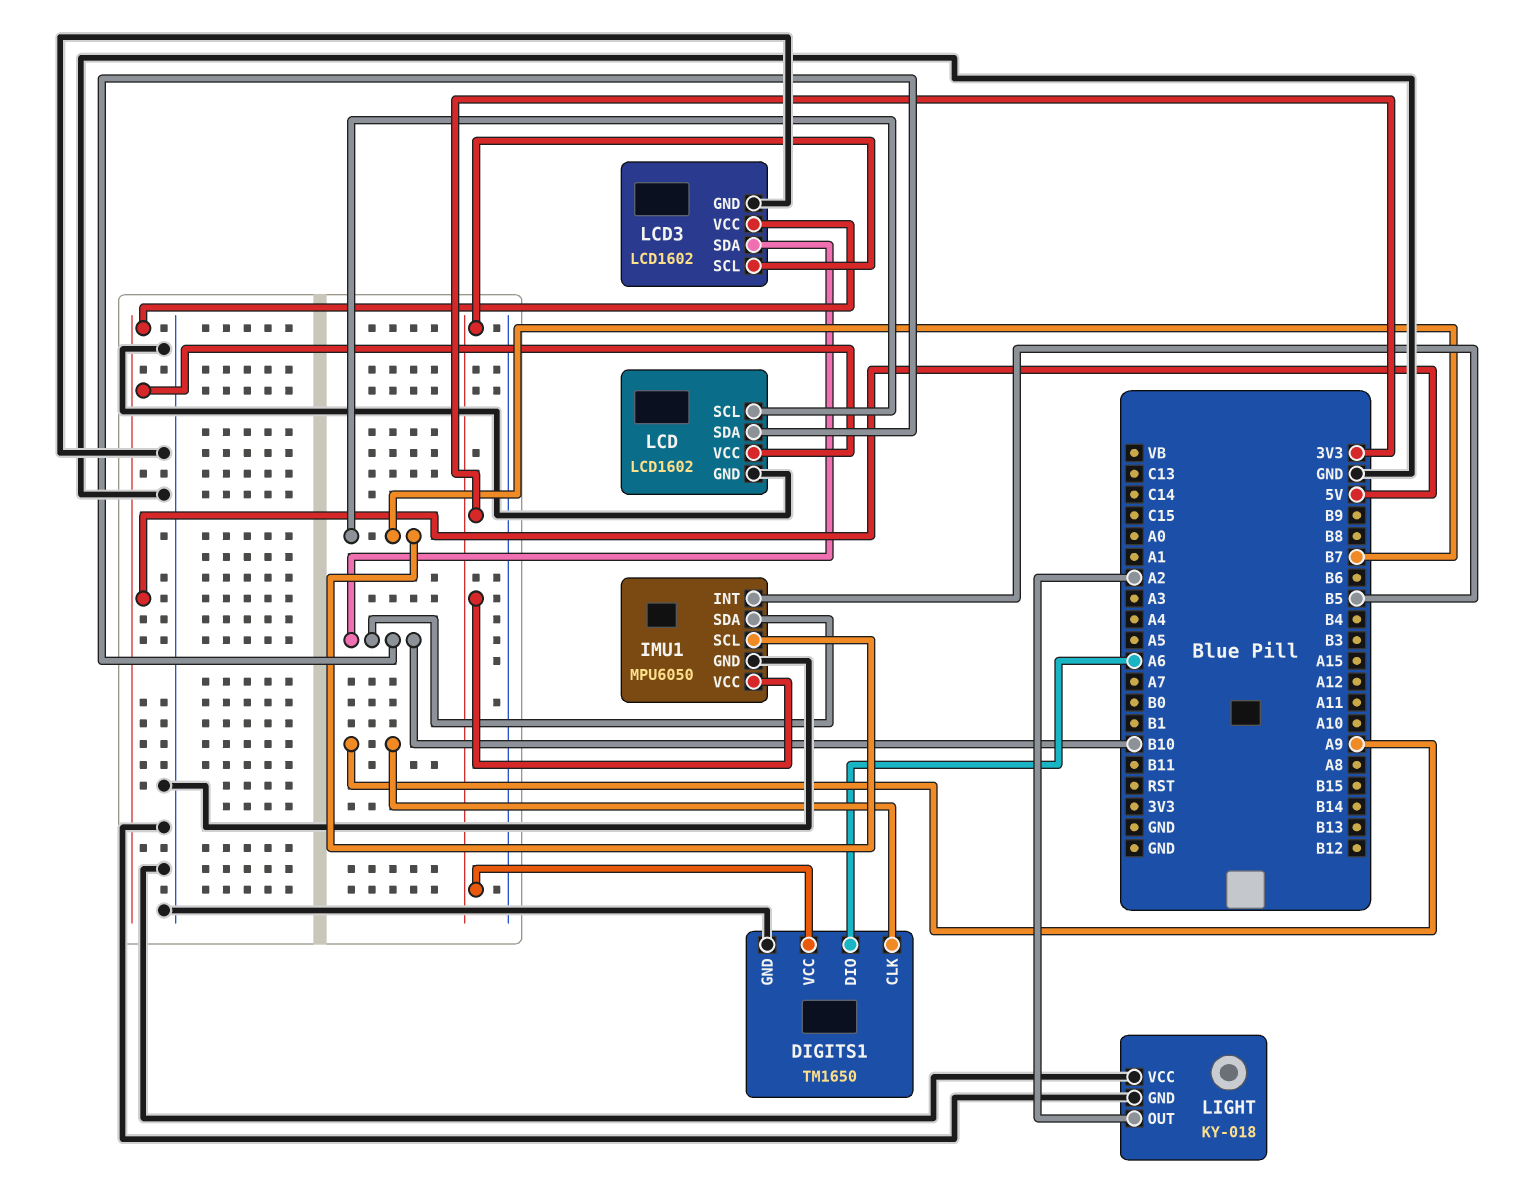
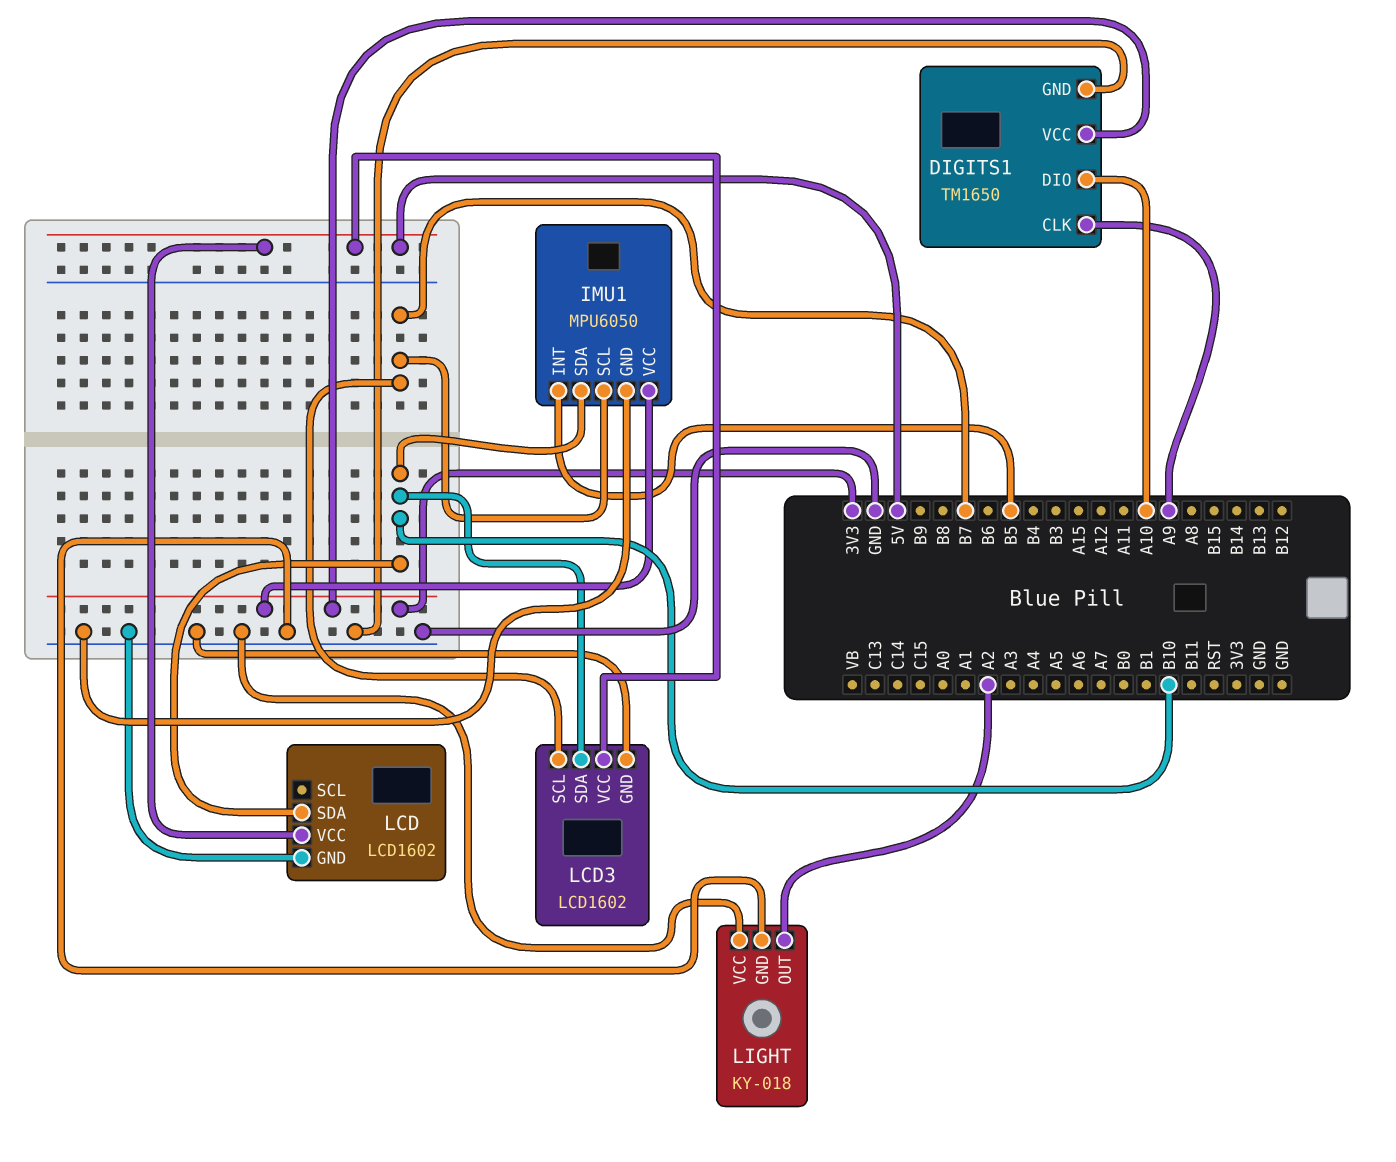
DIGITS1 pin DIO: A6 -> A10
LCD pin SCL: B7 -> none
LCD3 pin SCL: 3V3 -> B7

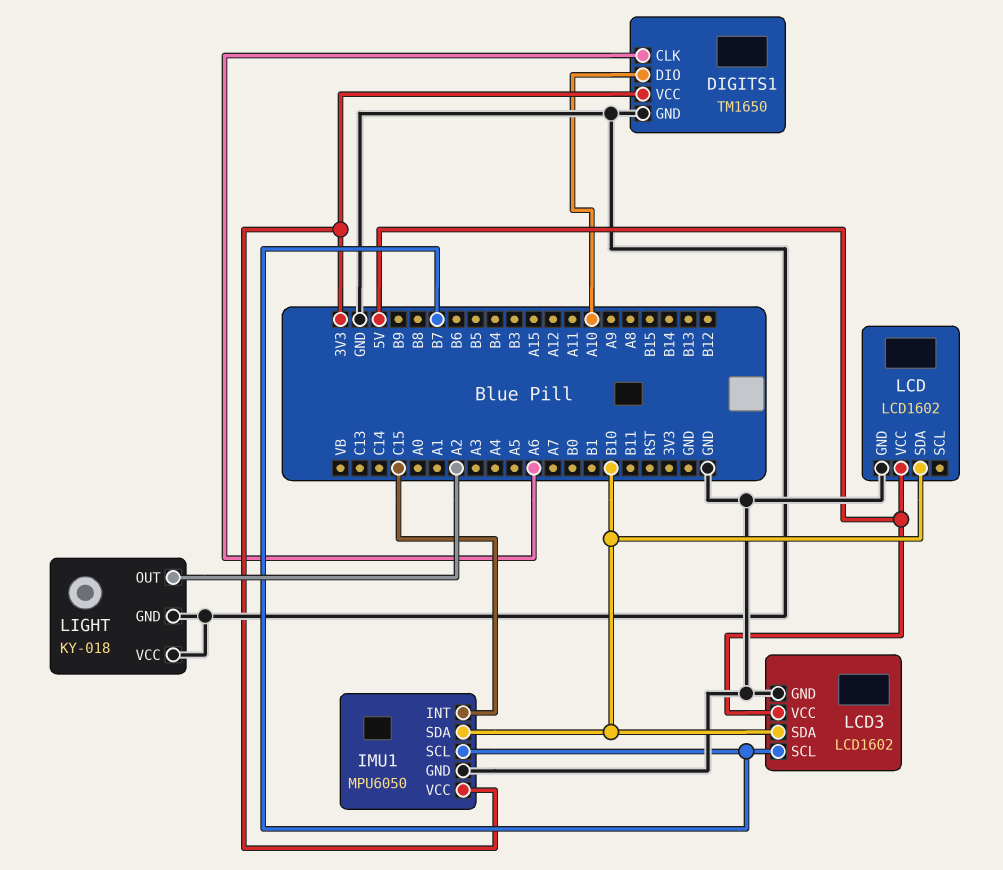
DIGITS1 pin CLK: A9 -> A6
IMU1 pin INT: B5 -> C15

